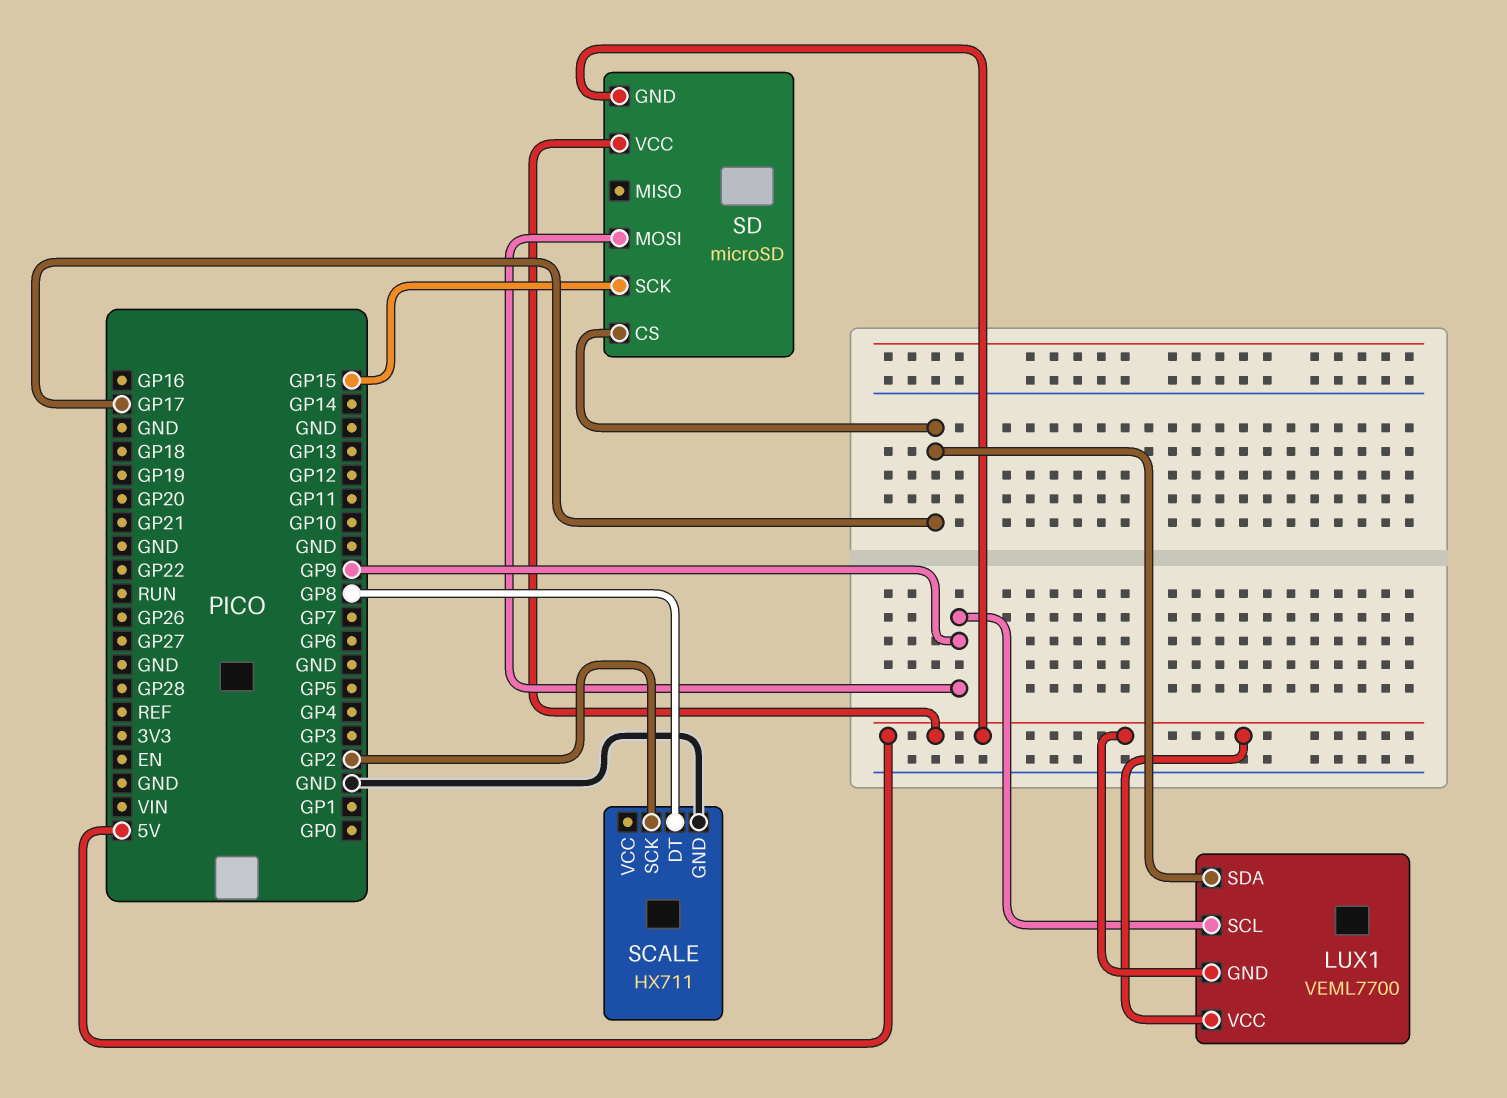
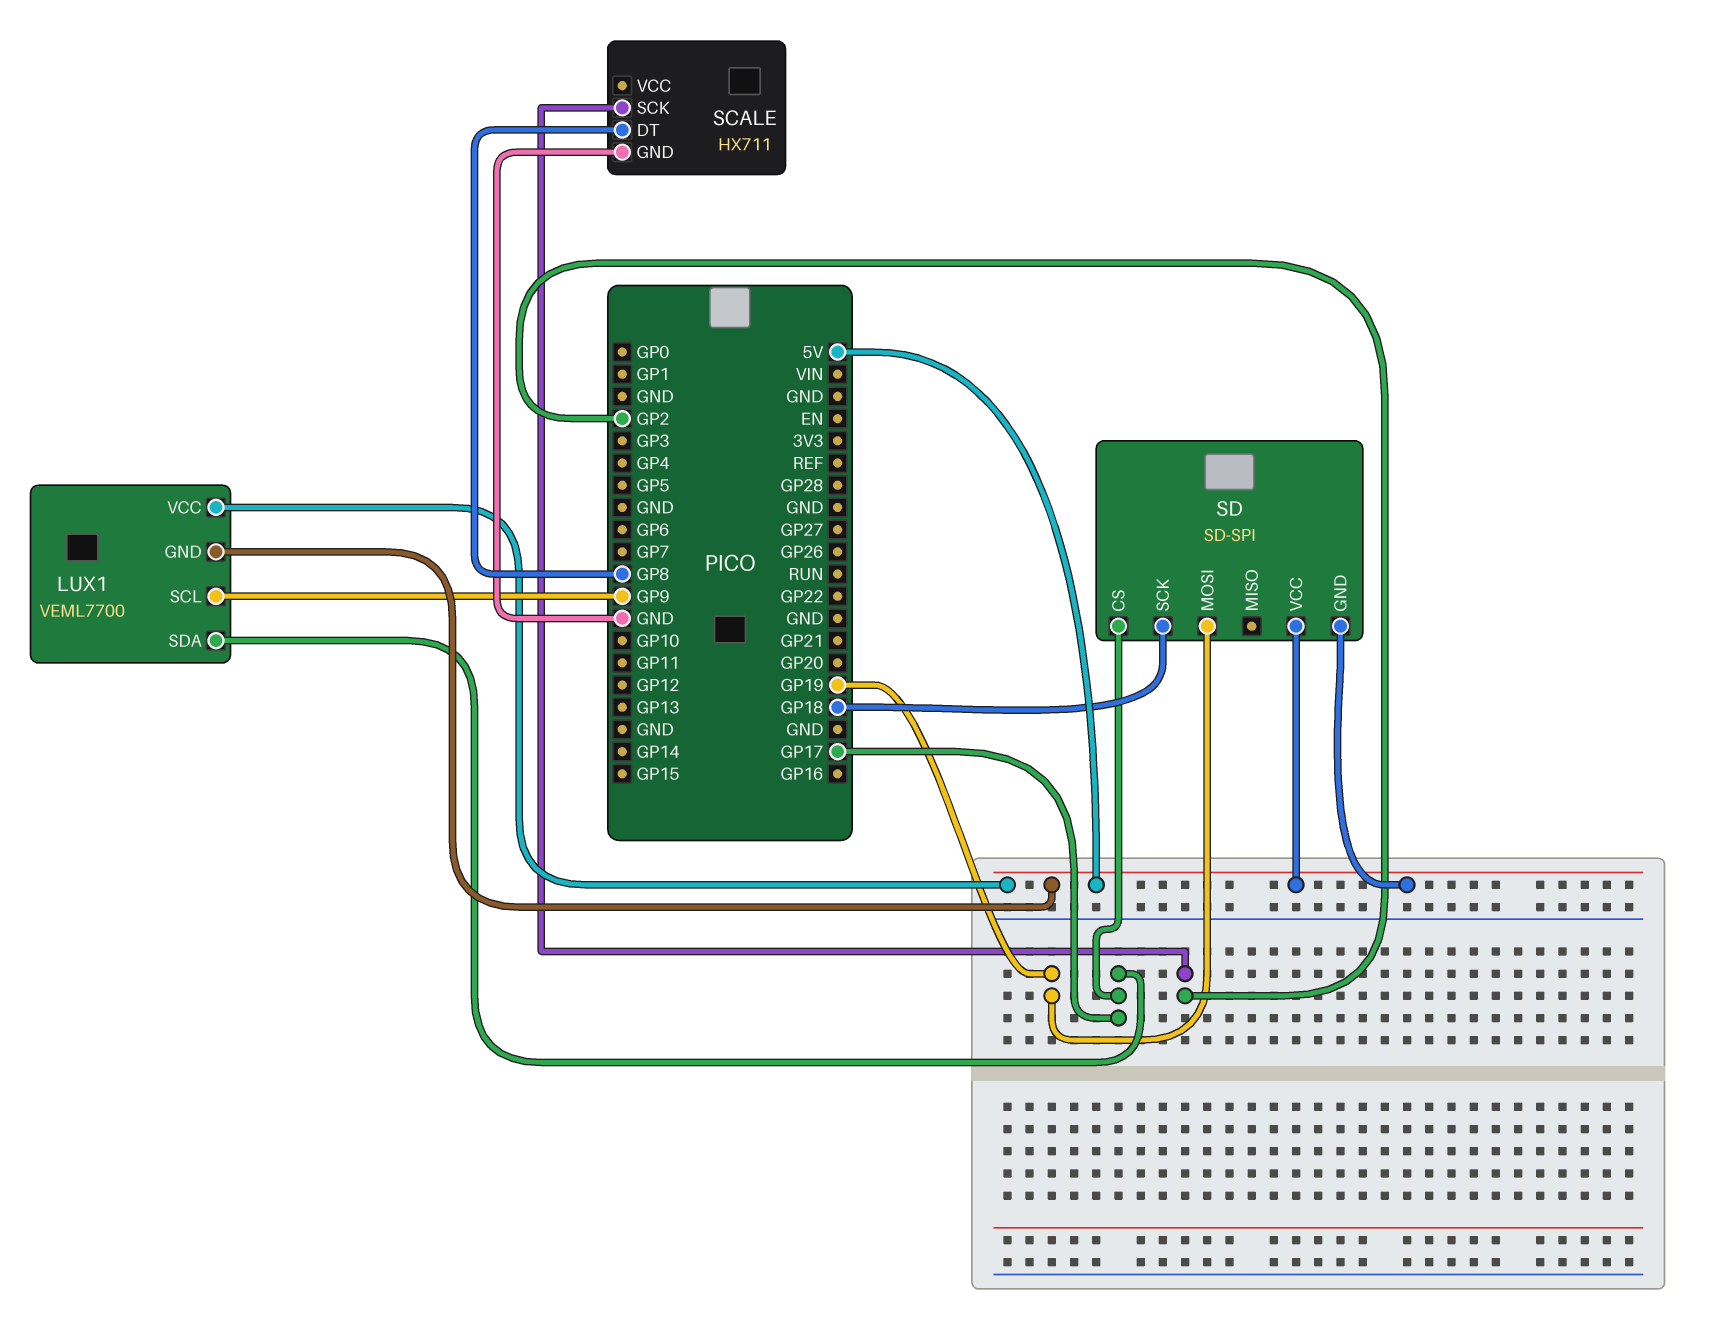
SD: microSD -> SD-SPI
SD pin MOSI: GP9 -> GP19
SD pin SCK: GP15 -> GP18

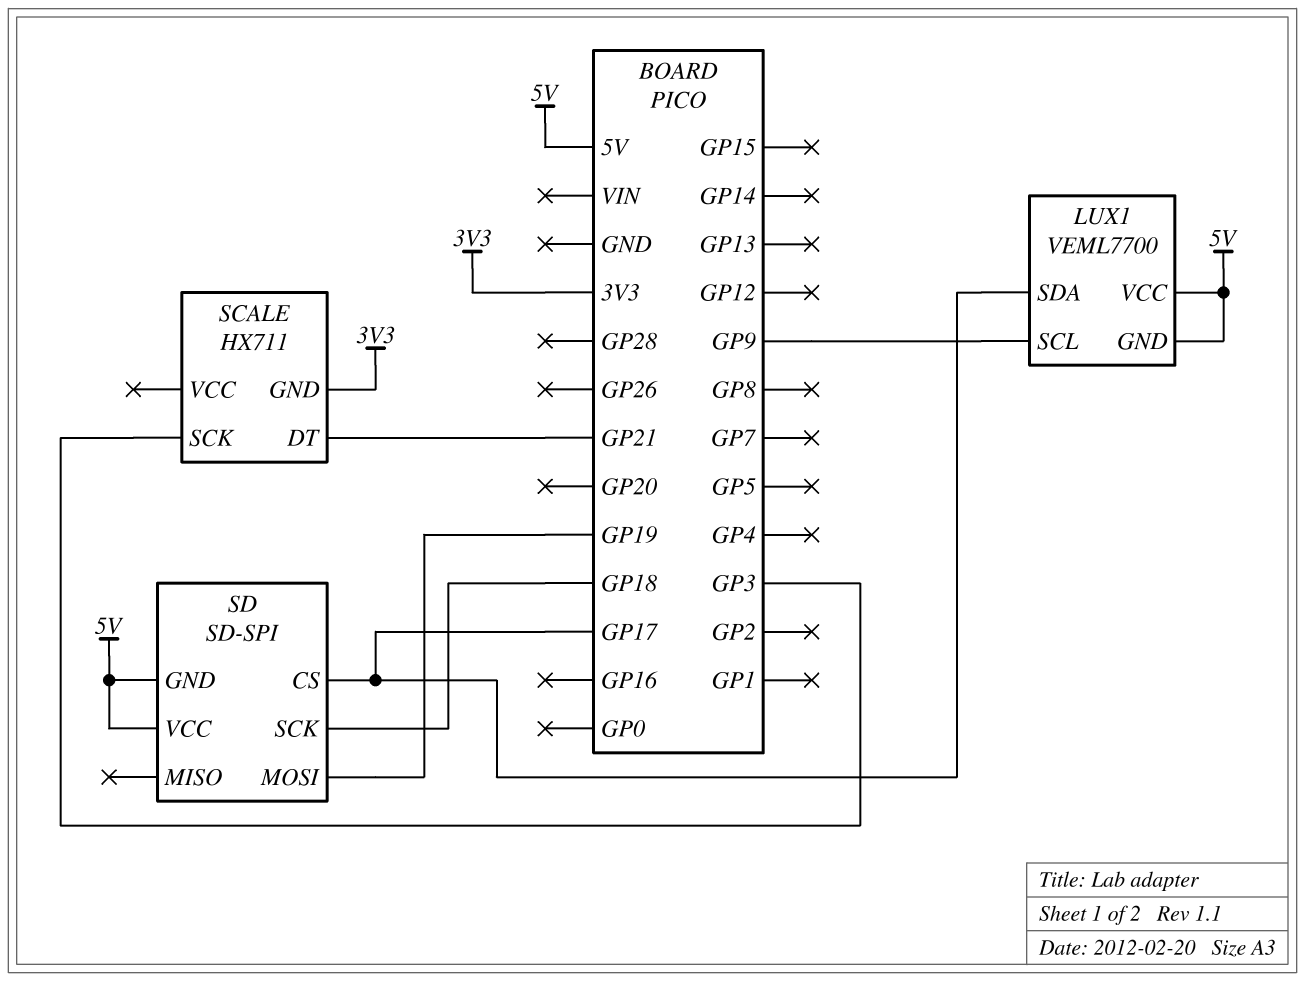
SCALE pin DT: GP8 -> GP21
SCALE pin GND: GND -> 3V3
SCALE pin SCK: GP2 -> GP3

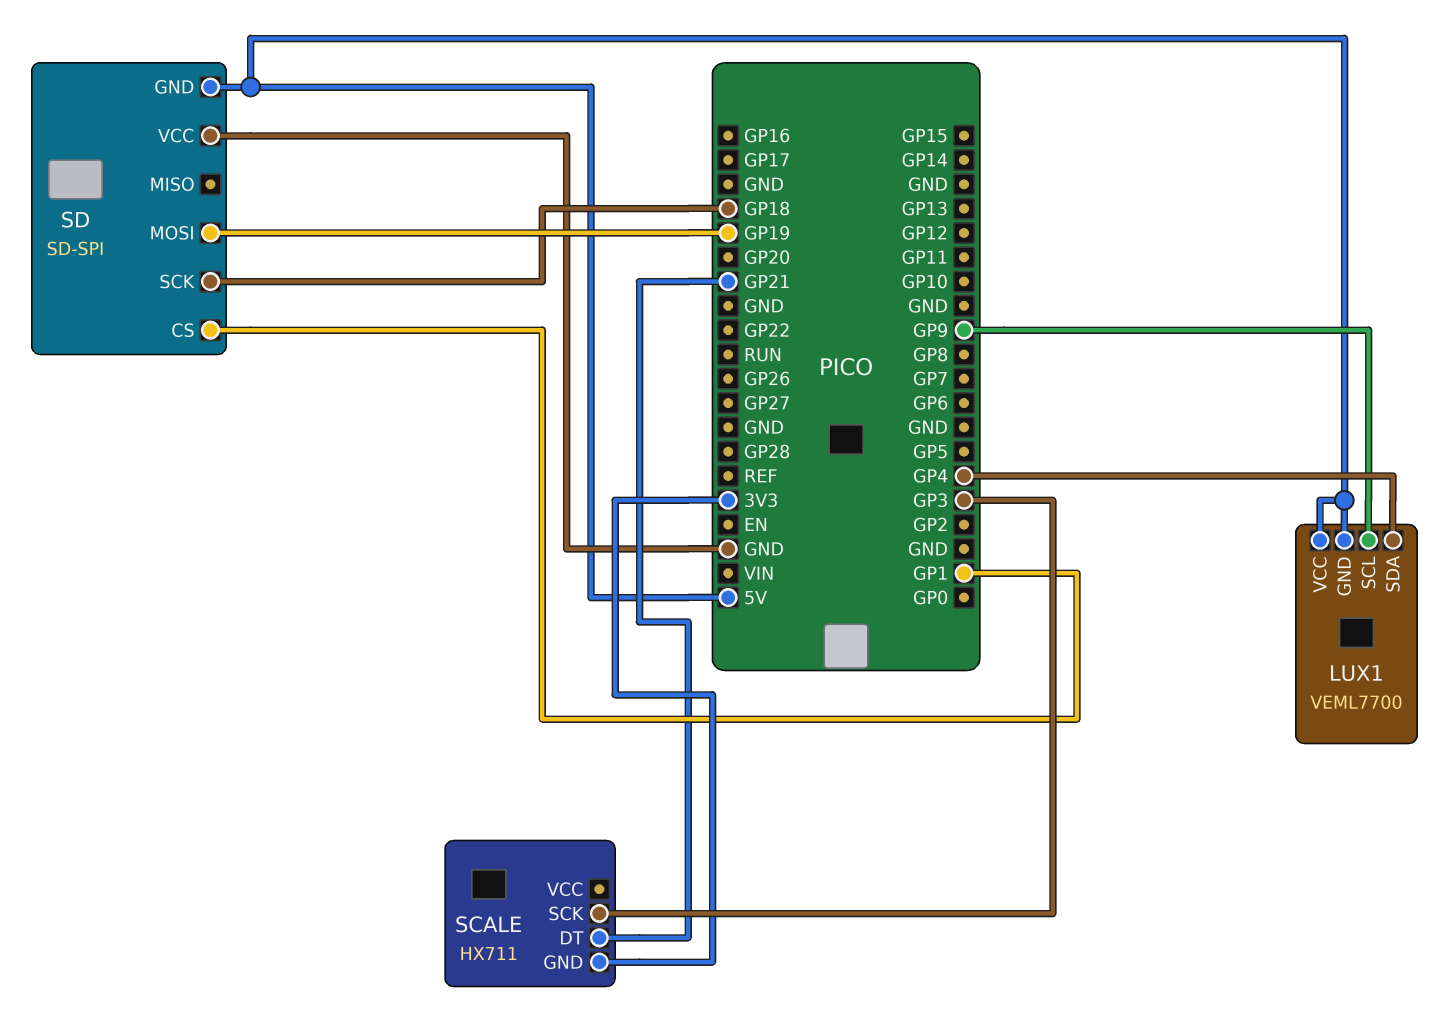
LUX1 pin SDA: GP17 -> GP4
SD pin CS: GP17 -> GP1
SD pin VCC: 5V -> GND

